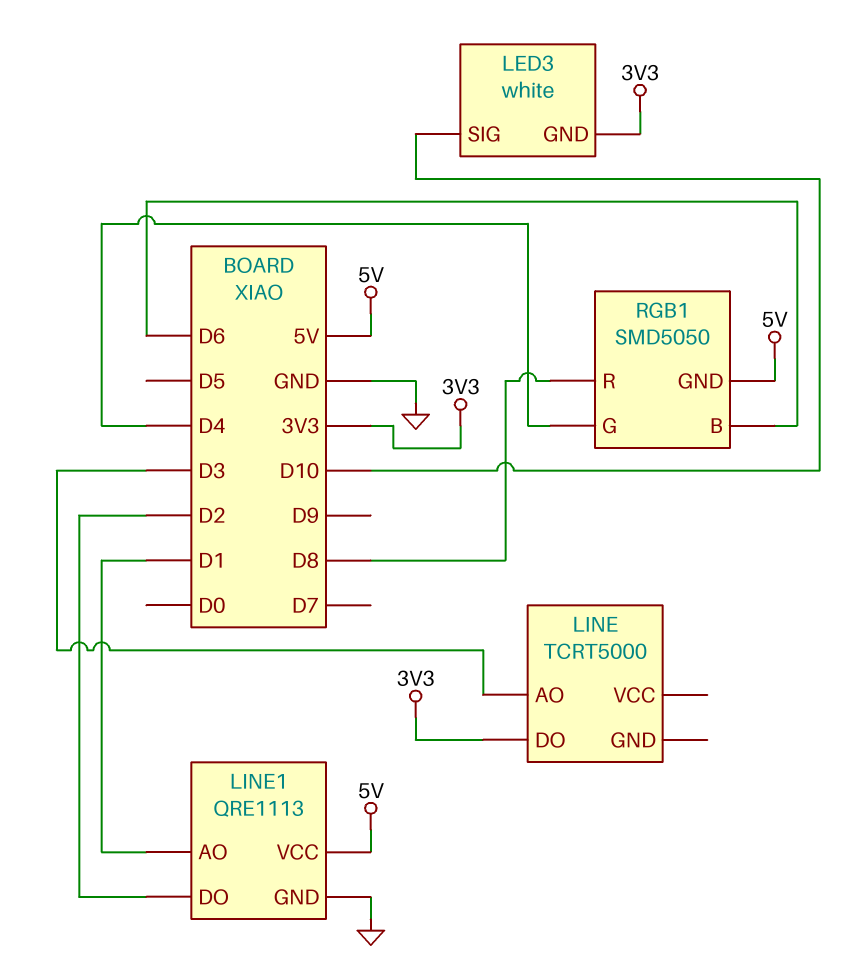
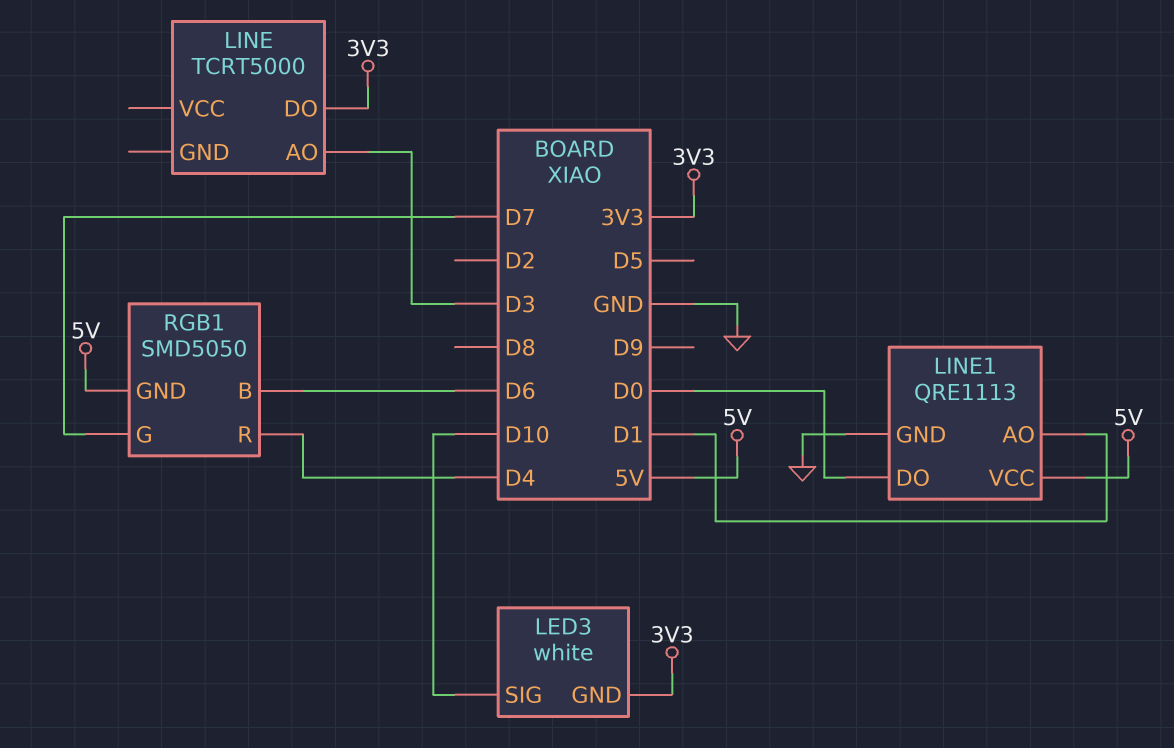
LINE1 pin DO: D2 -> D0
RGB1 pin G: D4 -> D7
RGB1 pin R: D8 -> D4

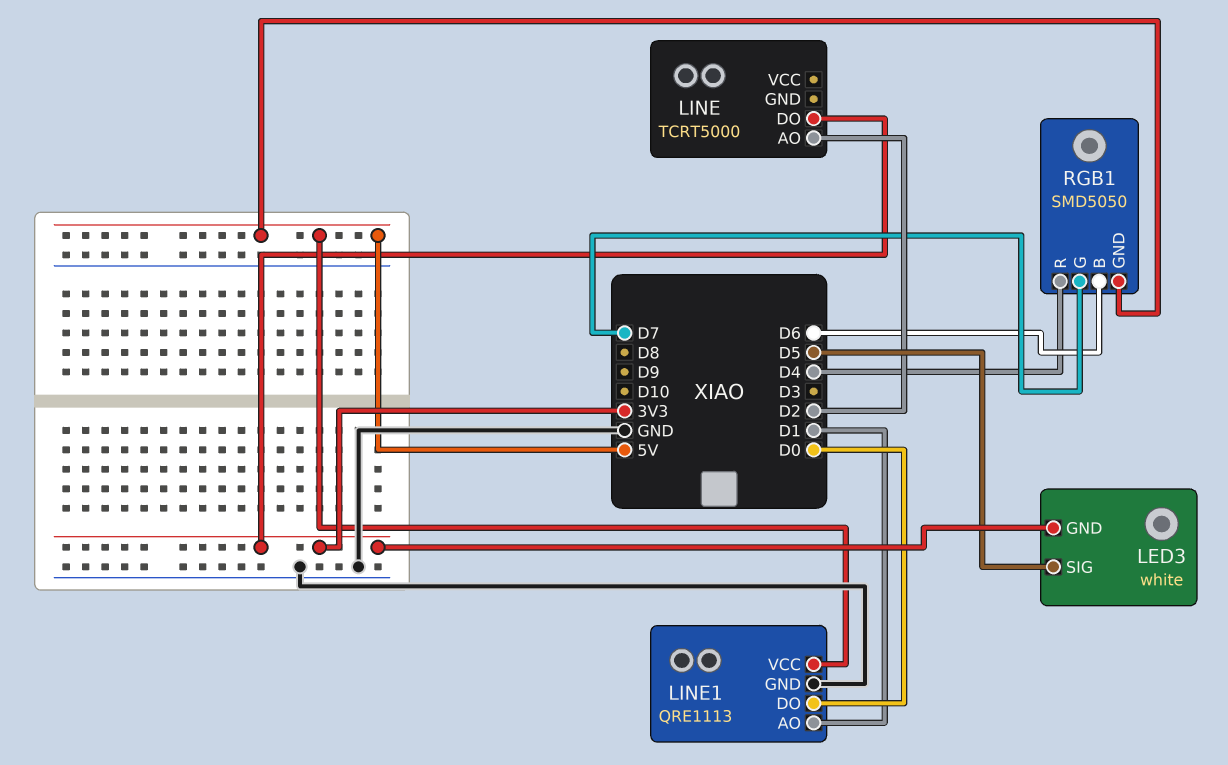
LED3 pin SIG: D10 -> D5
LINE pin AO: D3 -> D2

